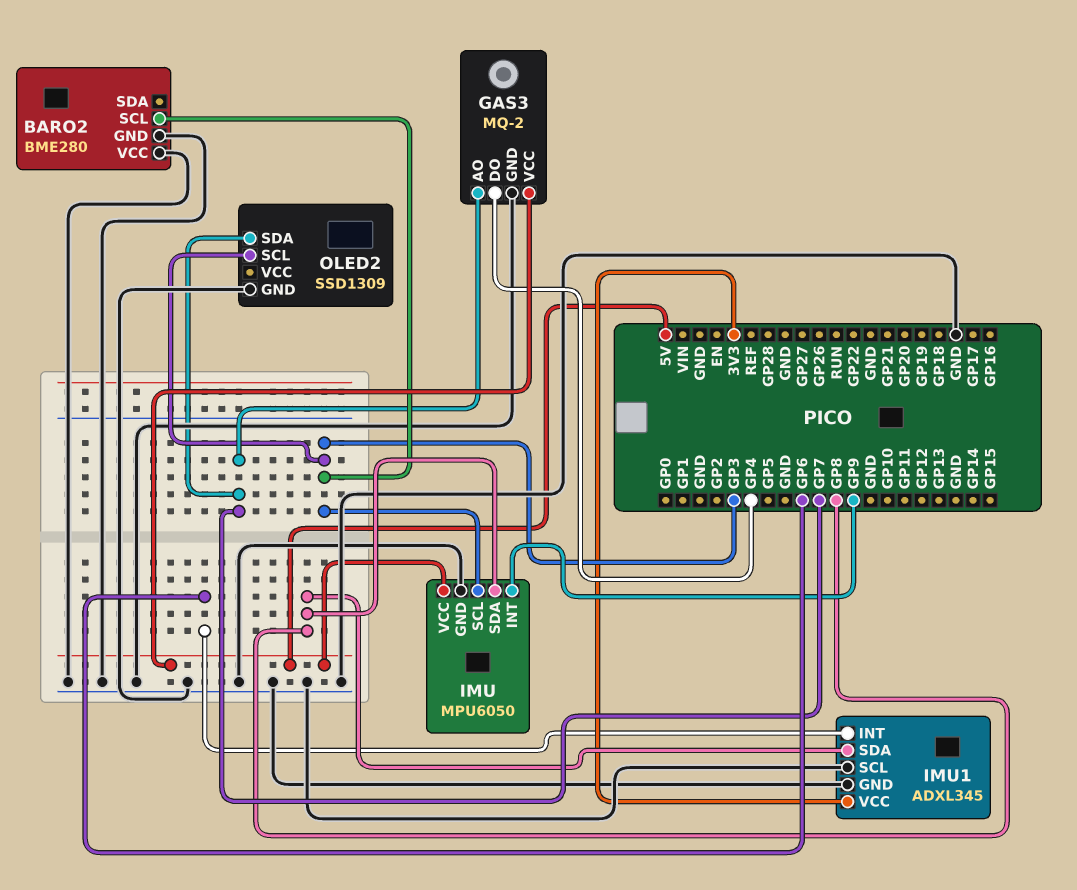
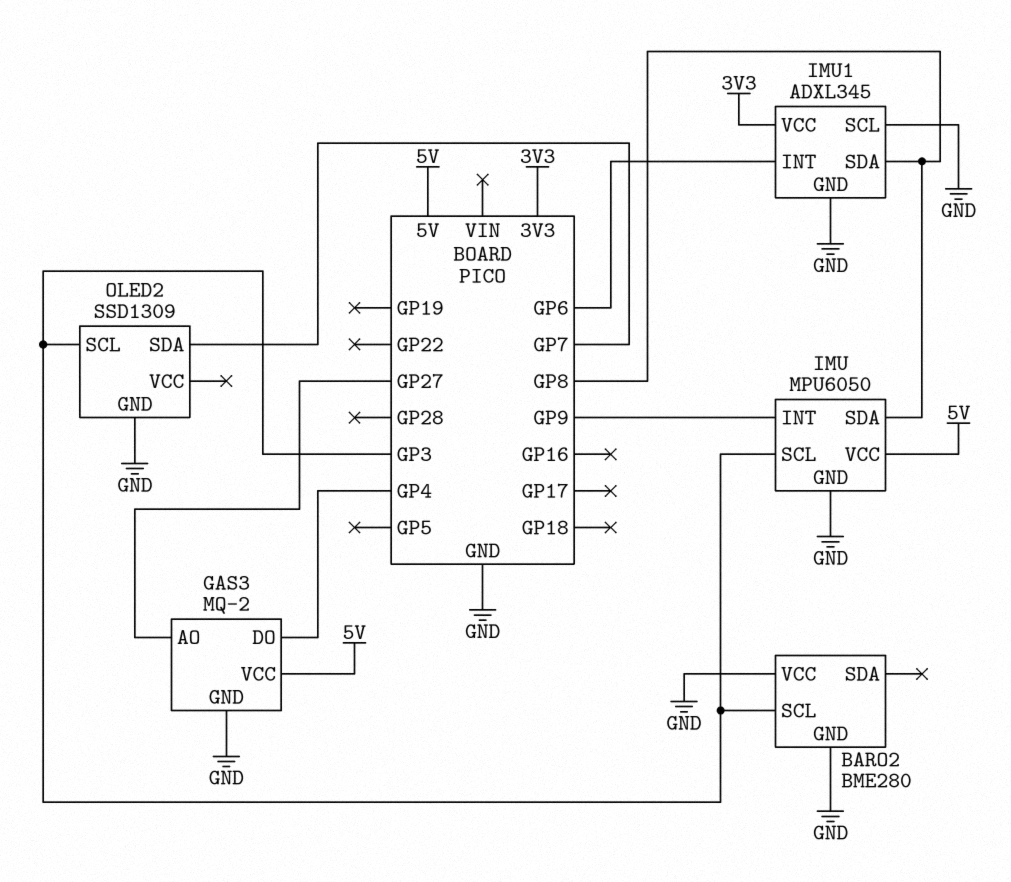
GAS3 pin AO: GP7 -> GP27

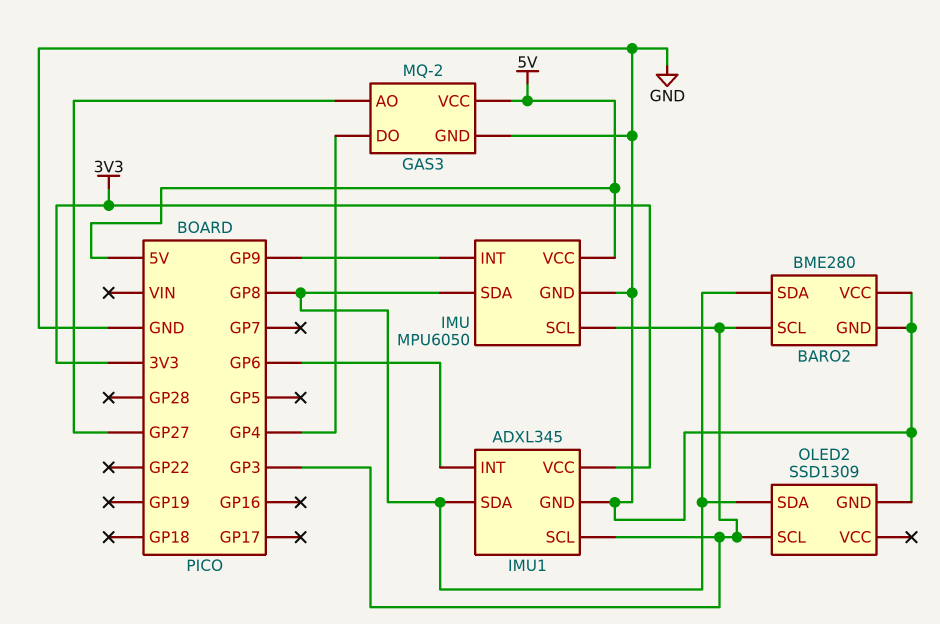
BARO2 pin SDA: none -> GP8
IMU1 pin SCL: GND -> GP3
OLED2 pin SDA: GP7 -> GP8

